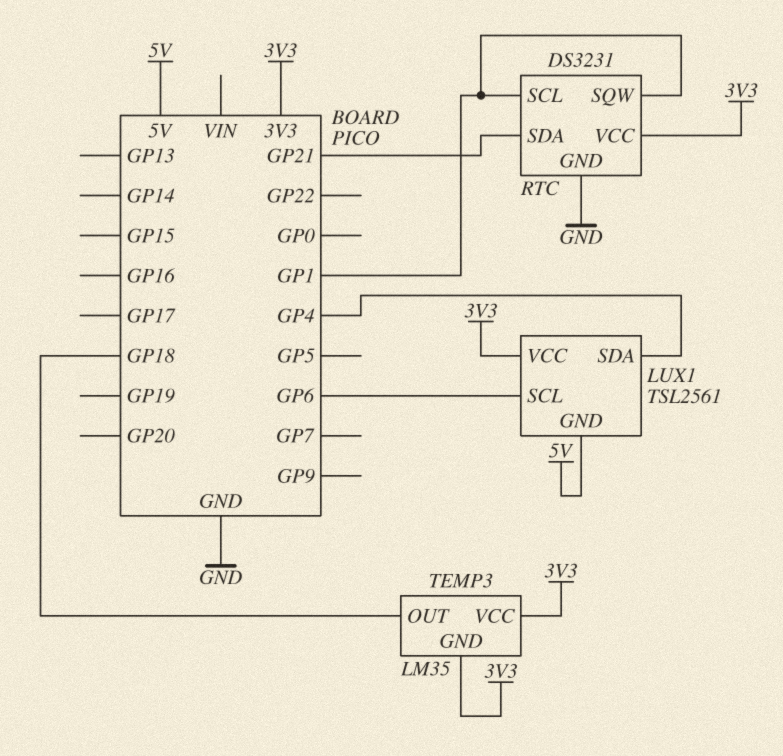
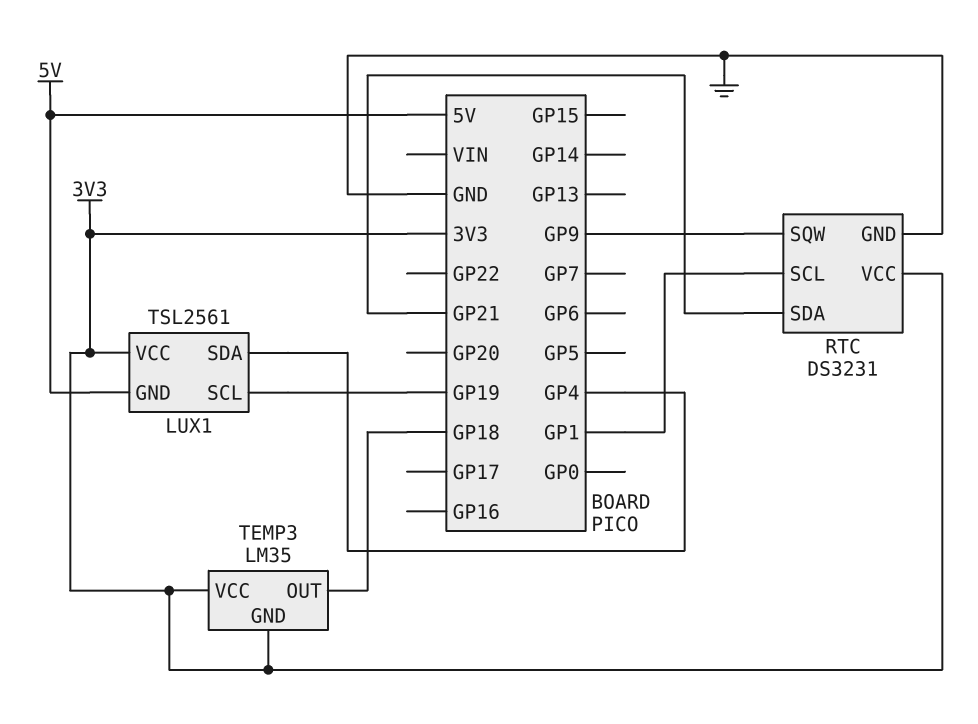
LUX1 pin SCL: GP6 -> GP19
RTC pin SQW: GP1 -> GP9

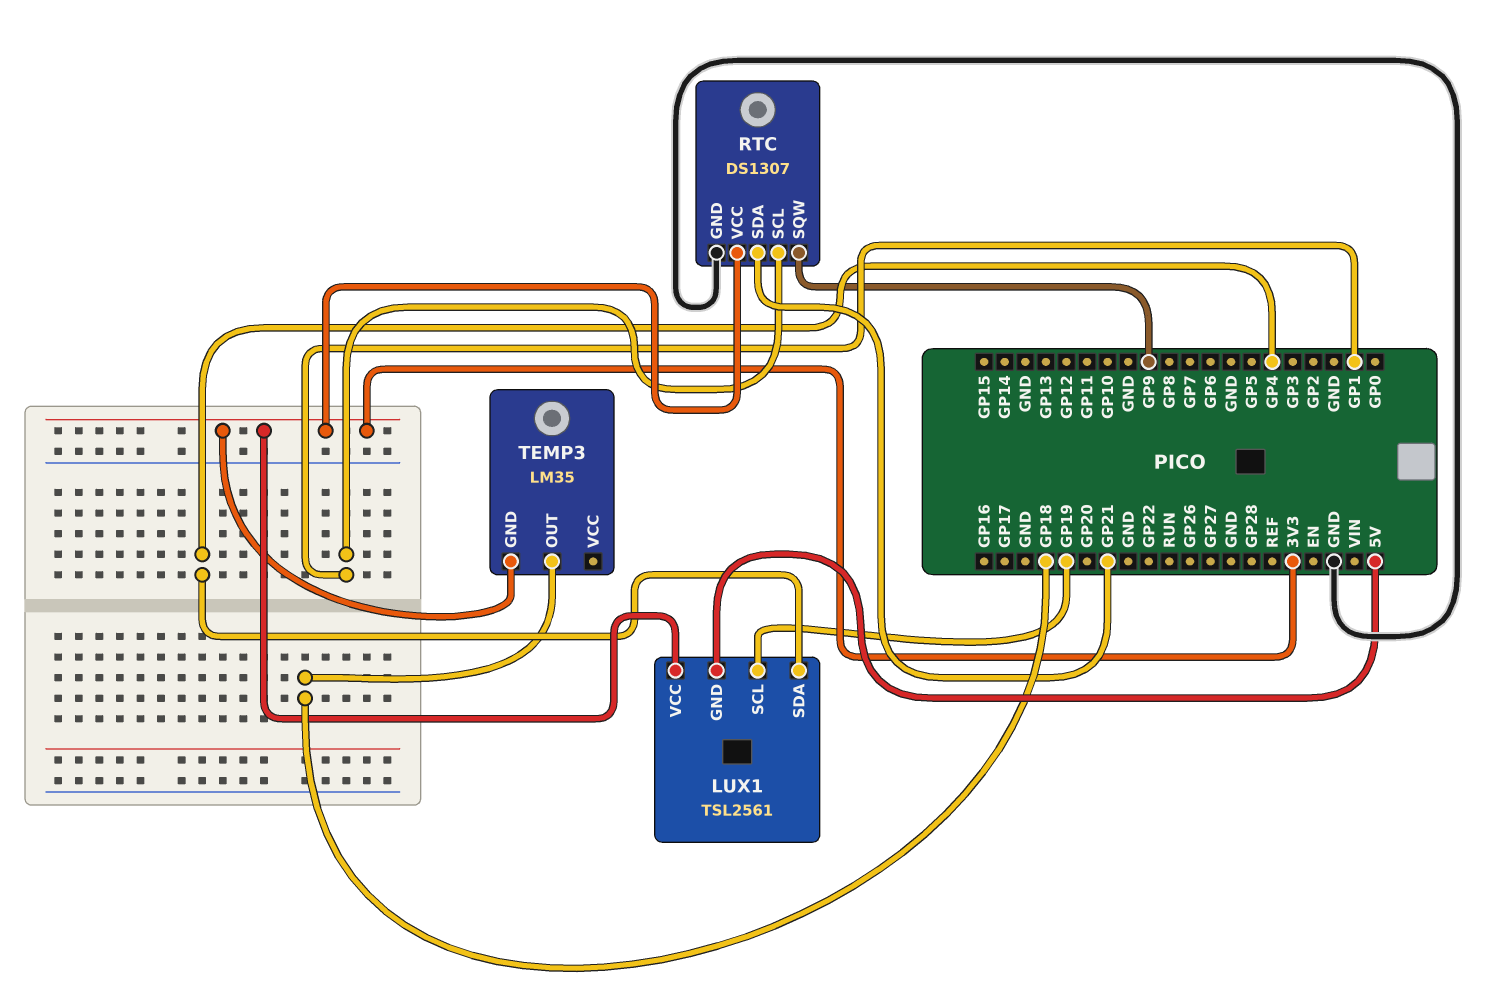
RTC: DS3231 -> DS1307
TEMP3 pin VCC: 3V3 -> none

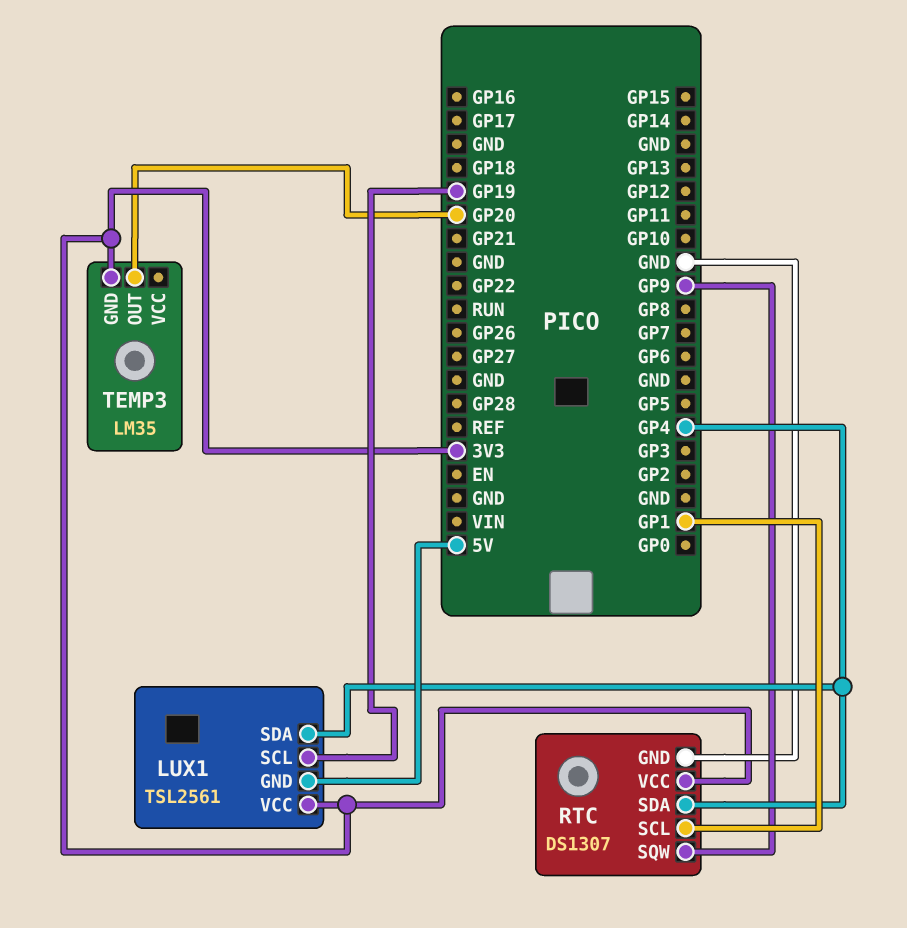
RTC pin SDA: GP21 -> GP4
TEMP3 pin OUT: GP18 -> GP20

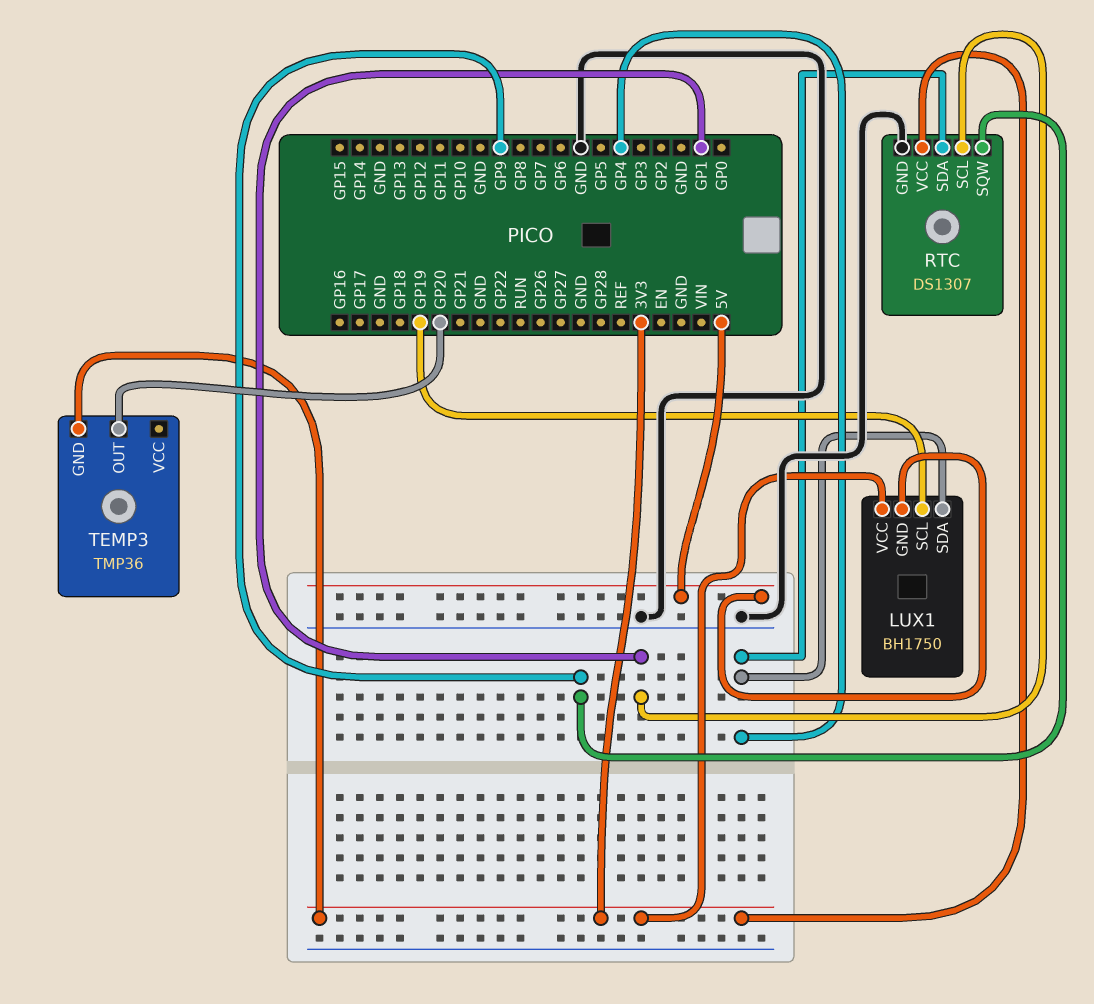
LUX1: TSL2561 -> BH1750
TEMP3: LM35 -> TMP36

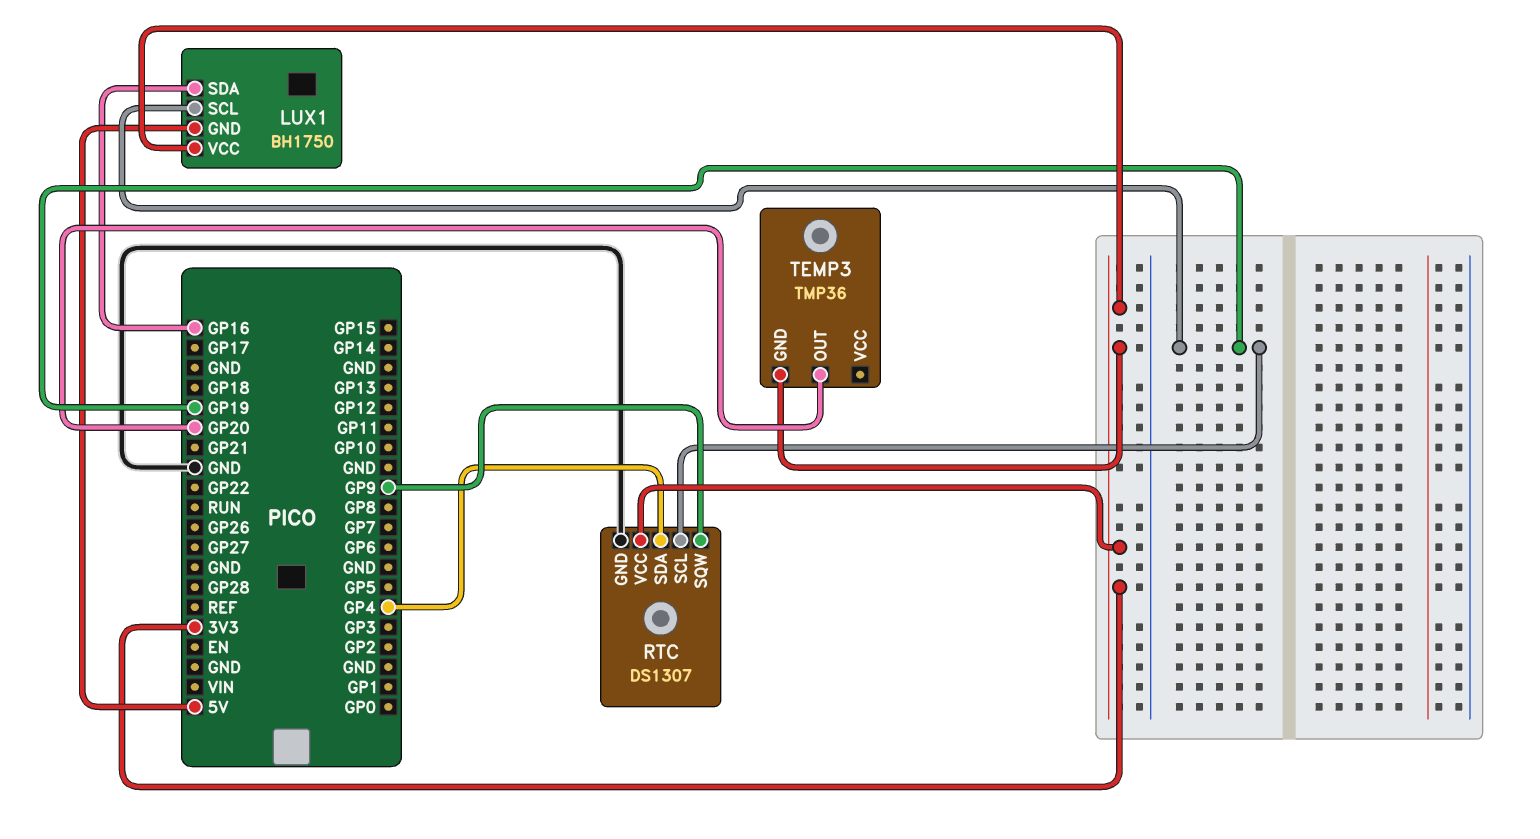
LUX1 pin SDA: GP4 -> GP16
RTC pin SCL: GP1 -> GP19

